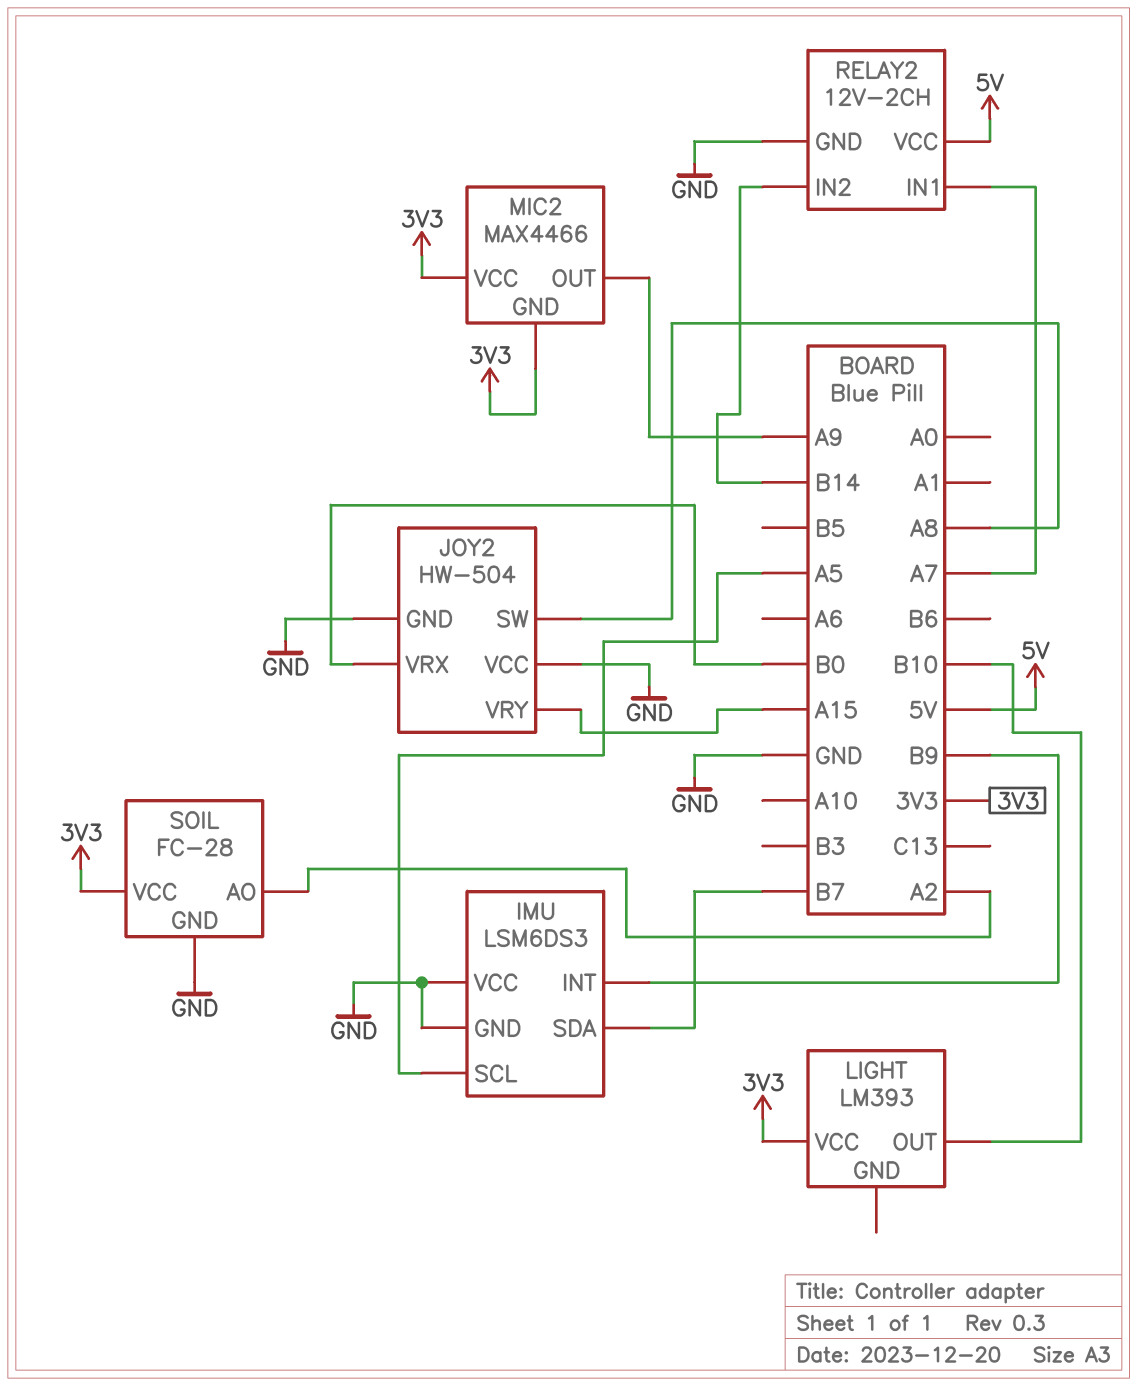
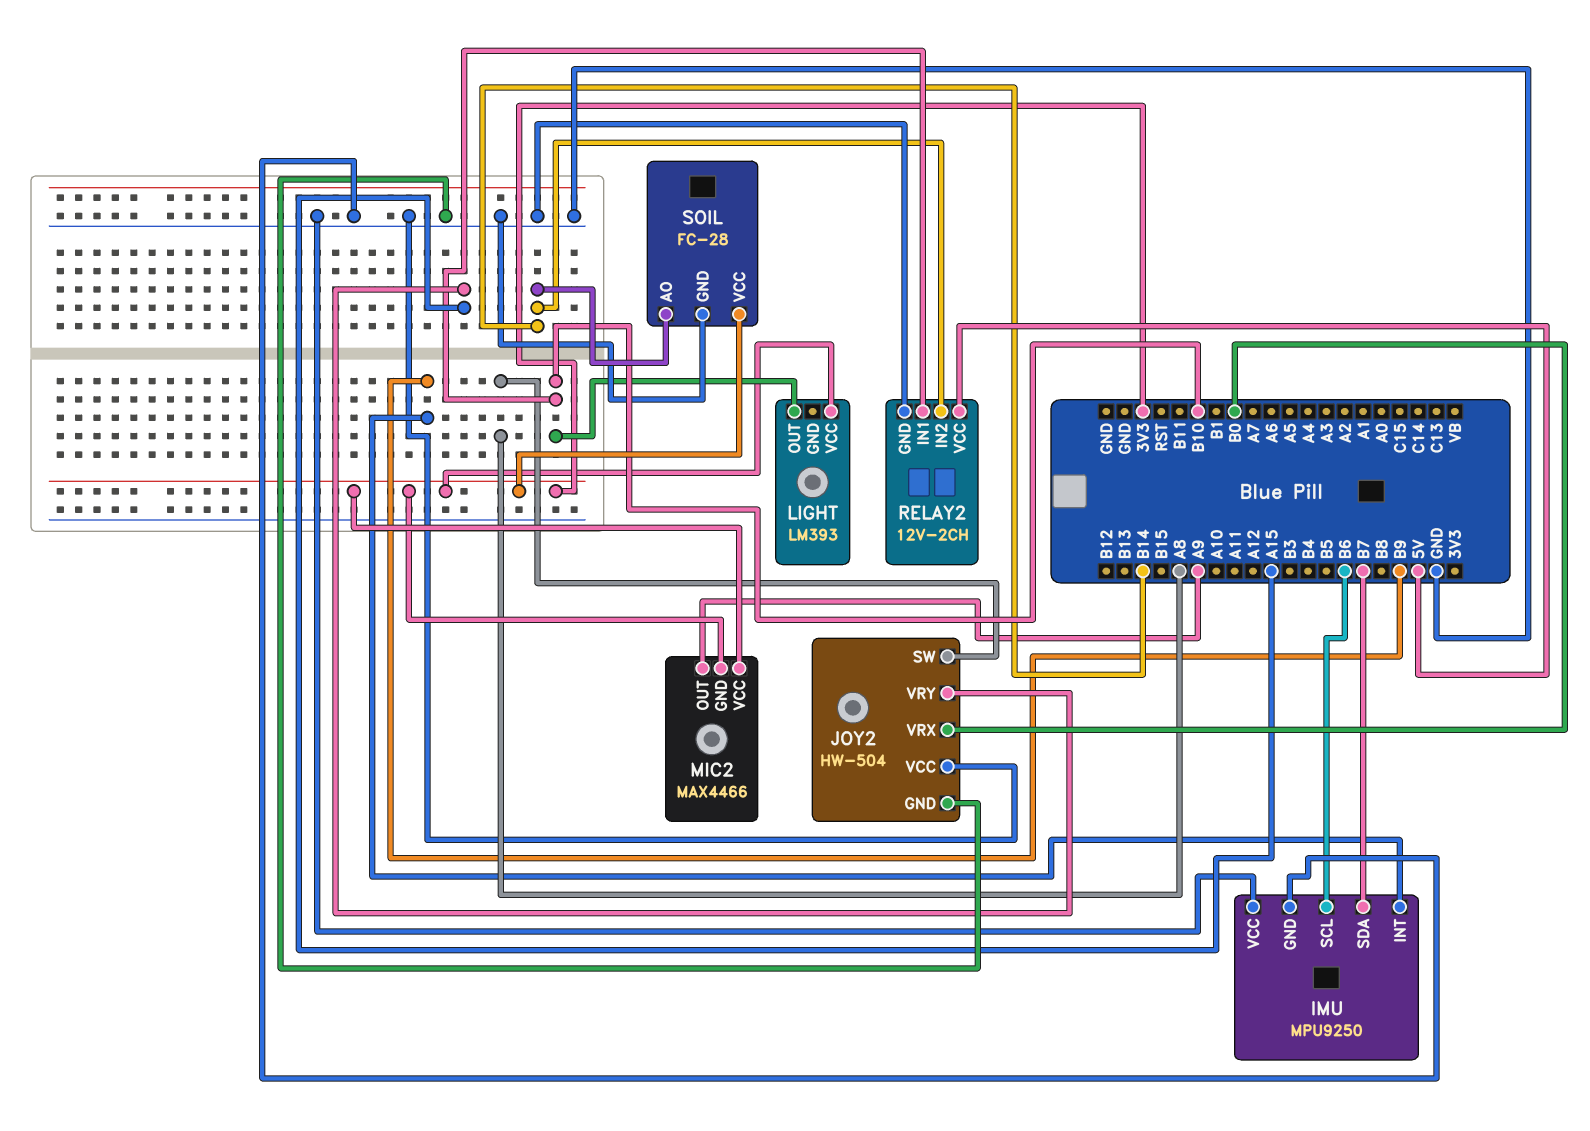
IMU: LSM6DS3 -> MPU9250
IMU pin SCL: A5 -> B6
RELAY2 pin IN1: A7 -> B10
SOIL pin AO: A2 -> B14

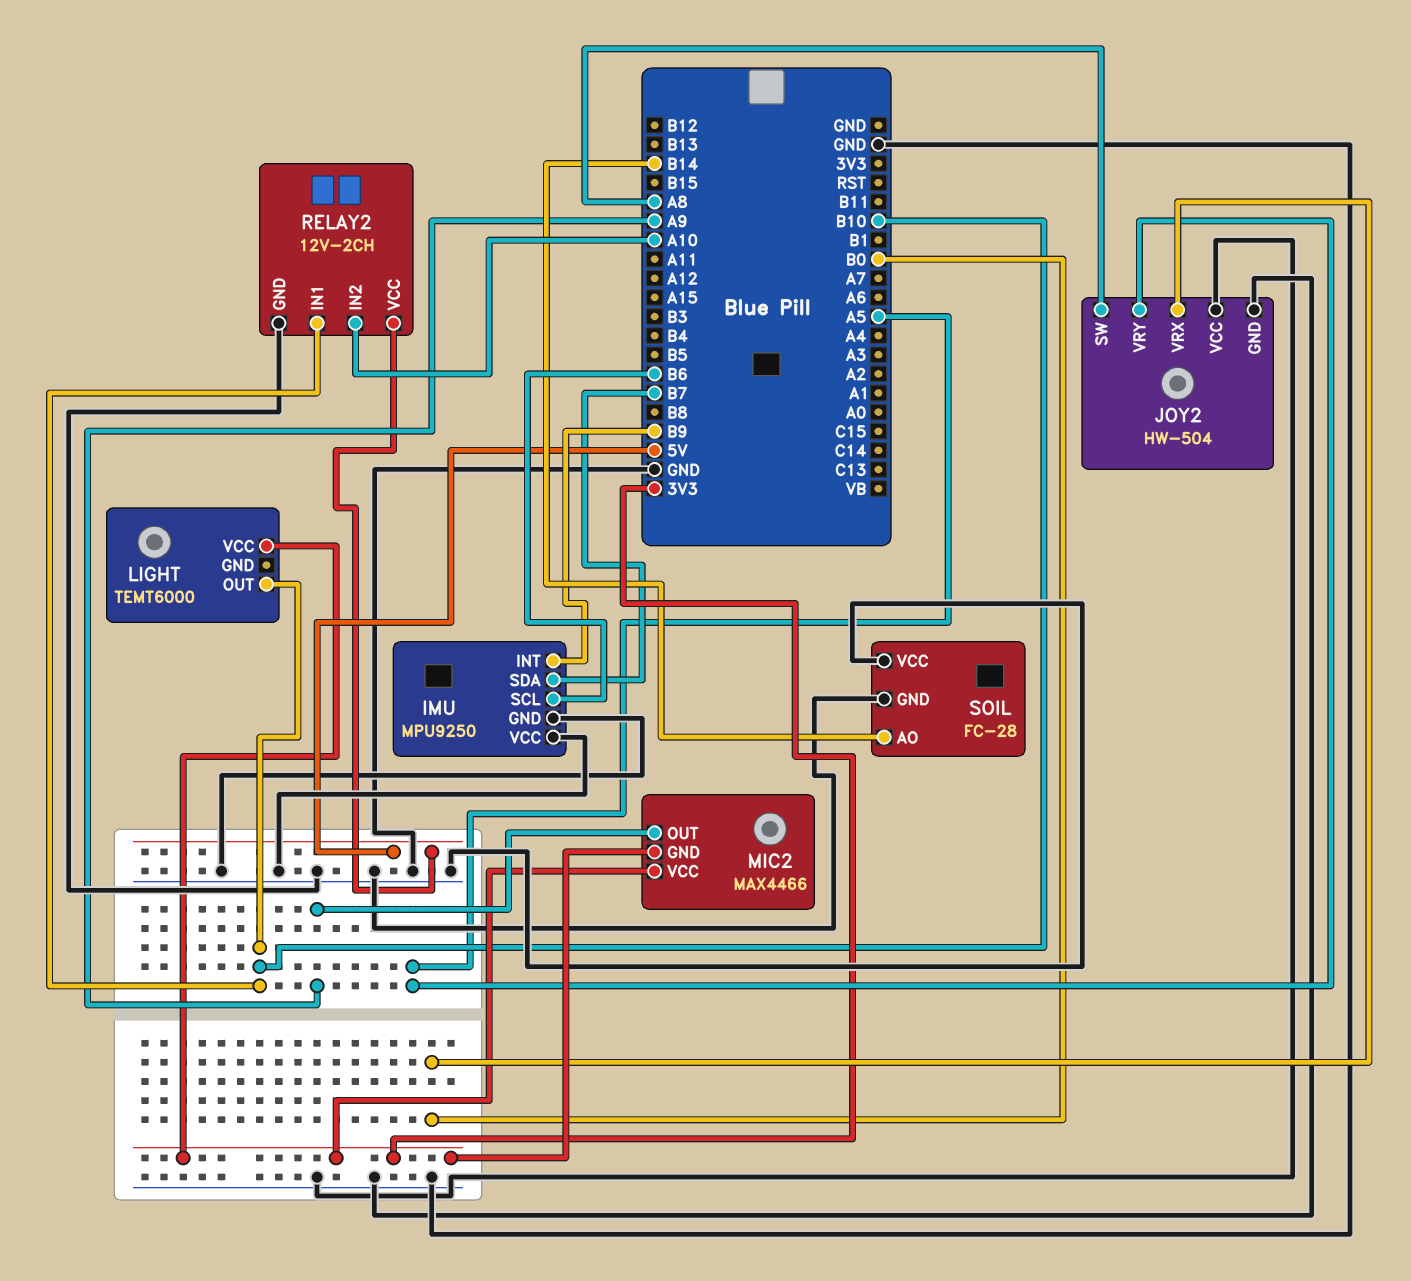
JOY2 pin VRY: A15 -> A5
LIGHT: LM393 -> TEMT6000
RELAY2 pin IN2: B14 -> A10
SOIL pin VCC: 3V3 -> GND

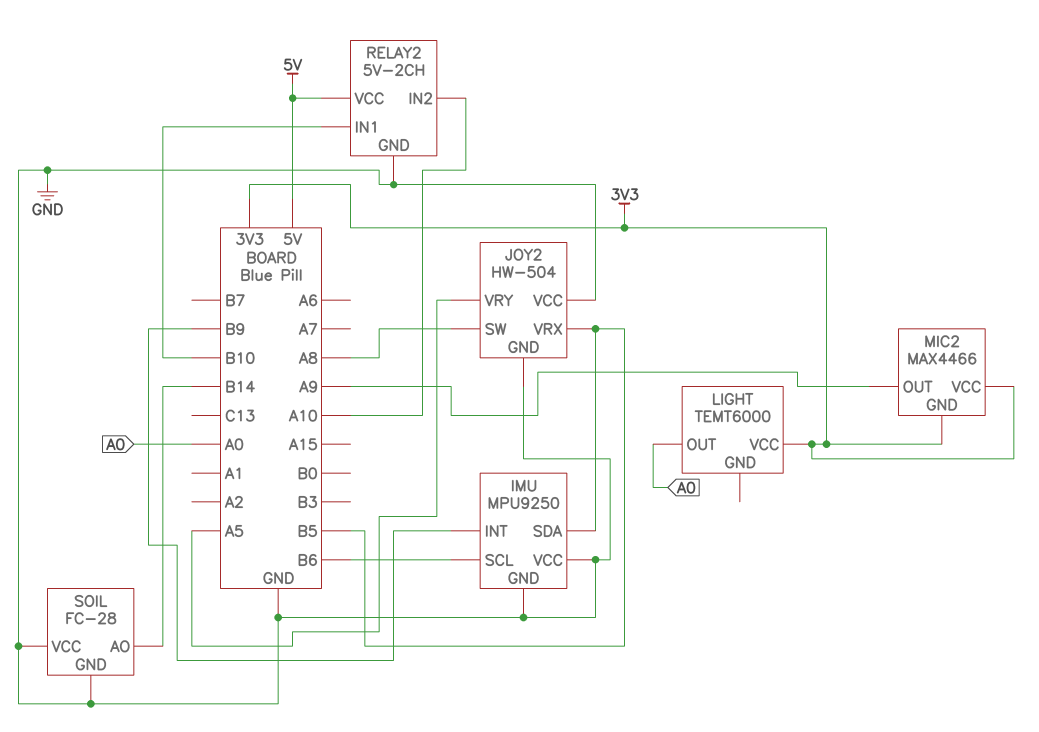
IMU pin SDA: B7 -> B5
JOY2 pin VRX: B0 -> B5
LIGHT pin OUT: B10 -> A0
RELAY2: 12V-2CH -> 5V-2CH

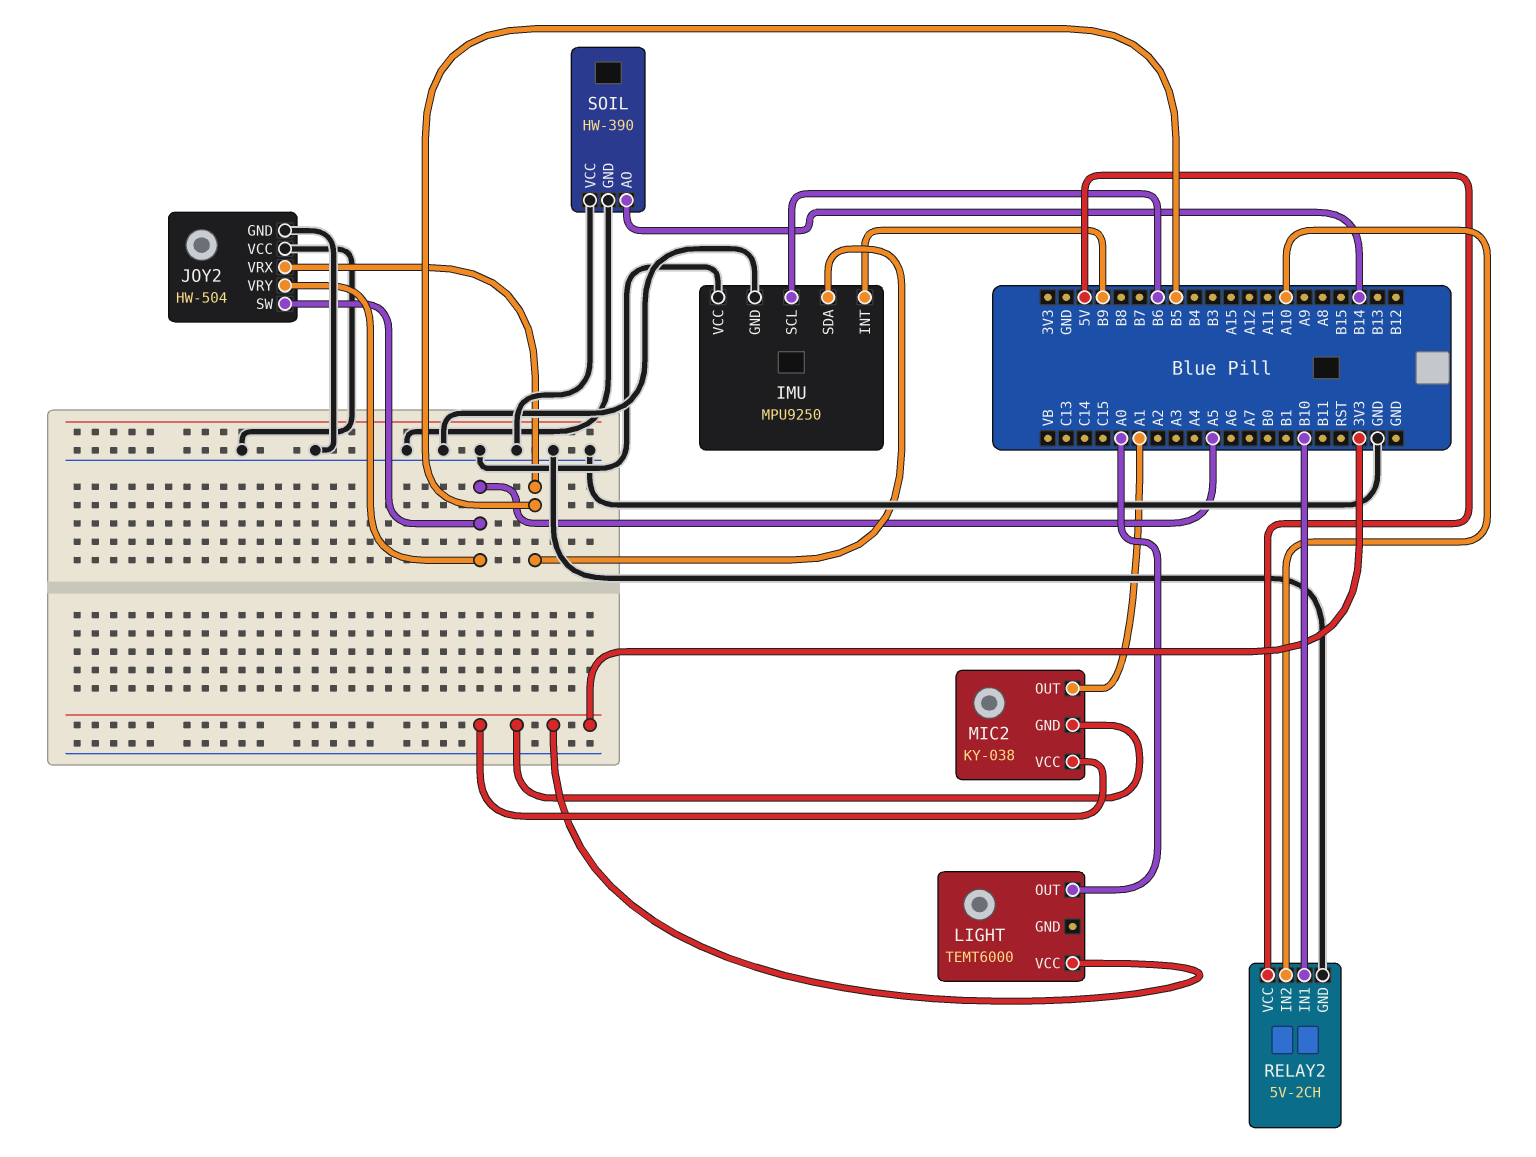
JOY2 pin SW: A8 -> A5
MIC2: MAX4466 -> KY-038
MIC2 pin OUT: A9 -> A1
SOIL: FC-28 -> HW-390

